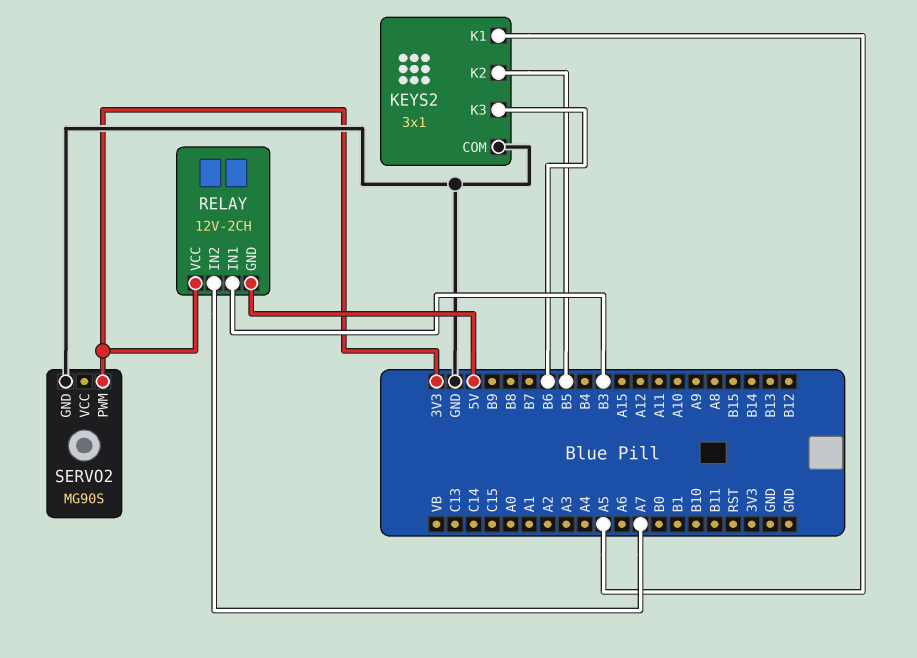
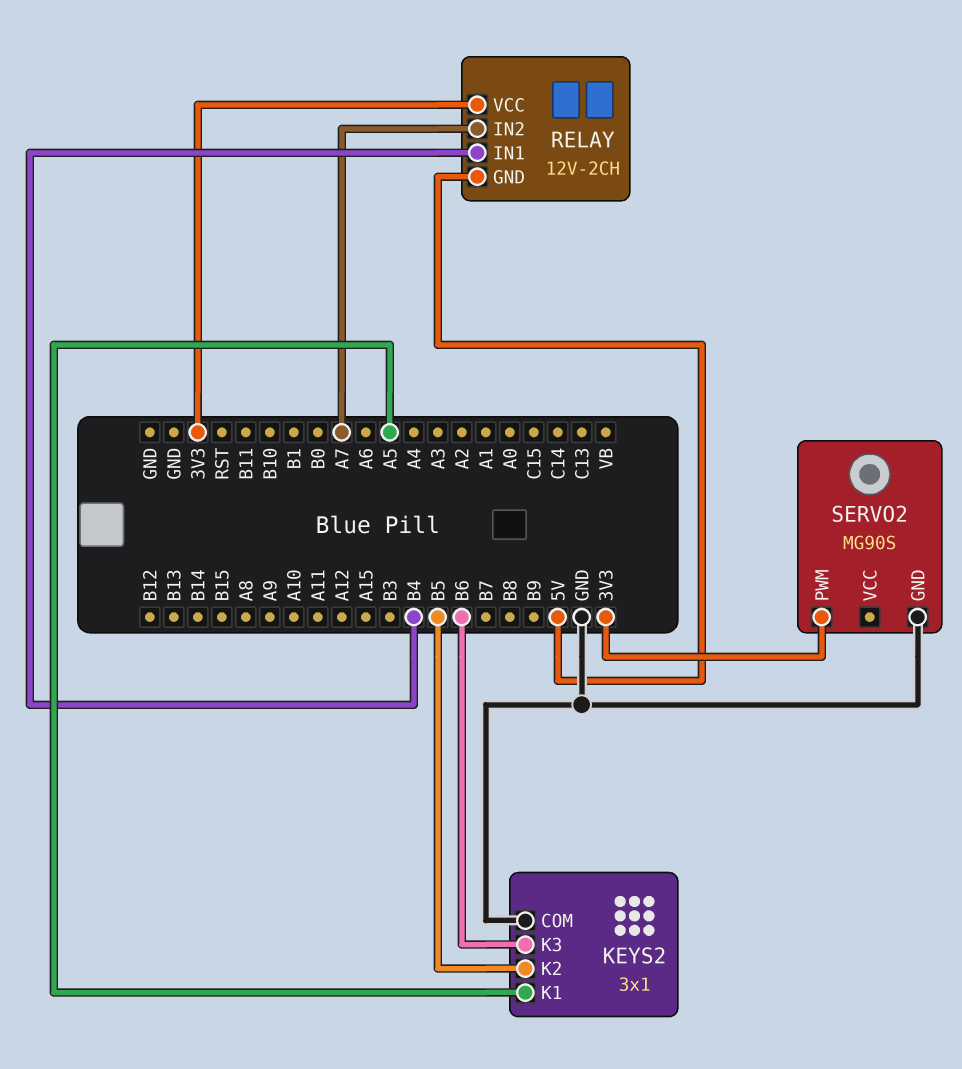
RELAY pin IN1: B3 -> B4

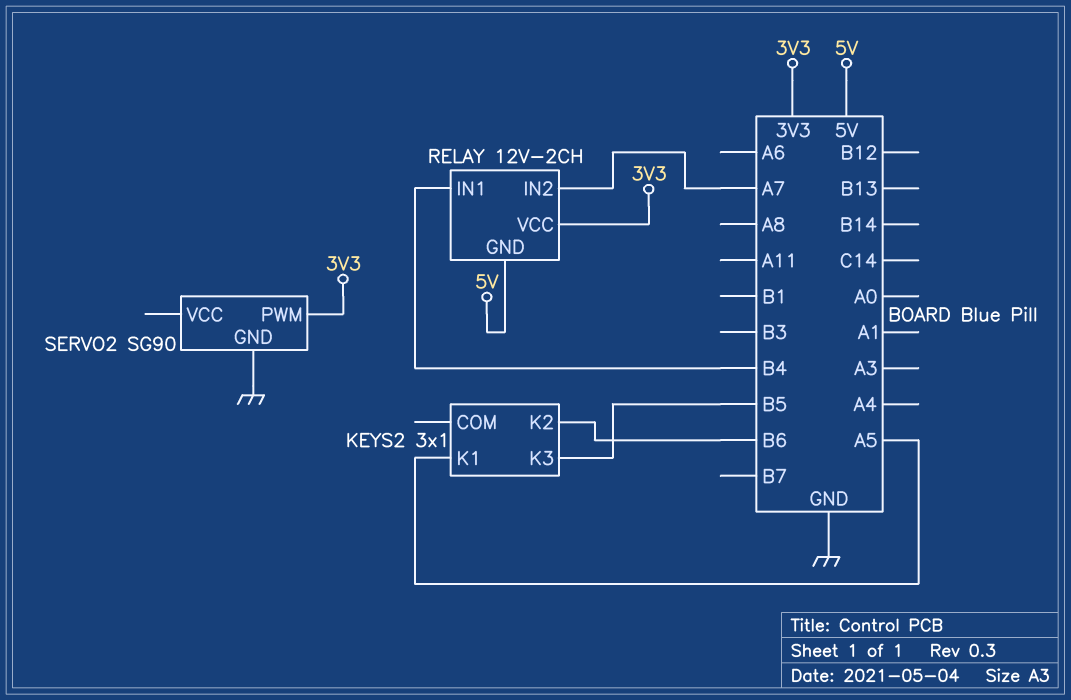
KEYS2 pin COM: GND -> none
KEYS2 pin K2: B5 -> B6
KEYS2 pin K3: B6 -> B5
SERVO2: MG90S -> SG90

